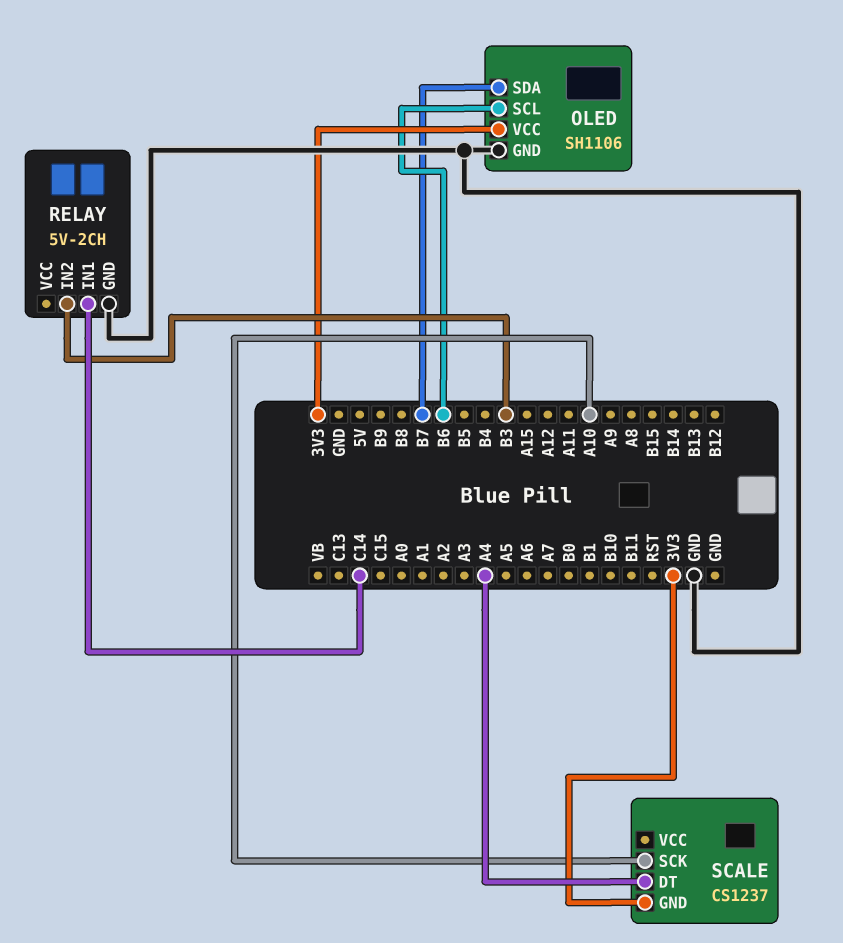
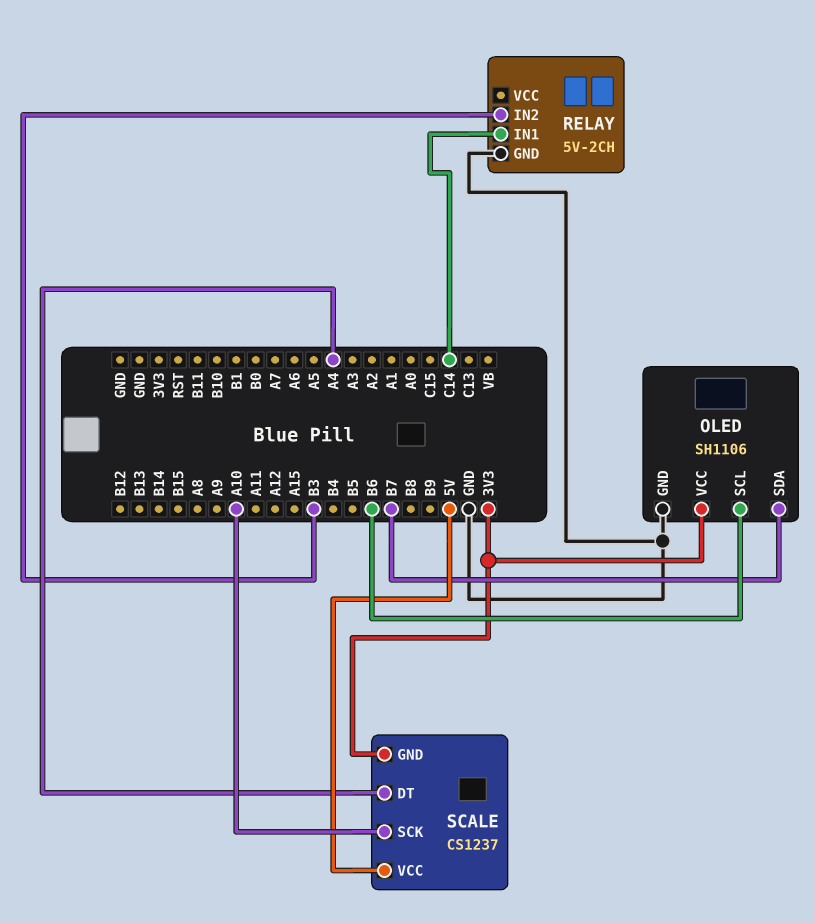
SCALE pin VCC: none -> 5V

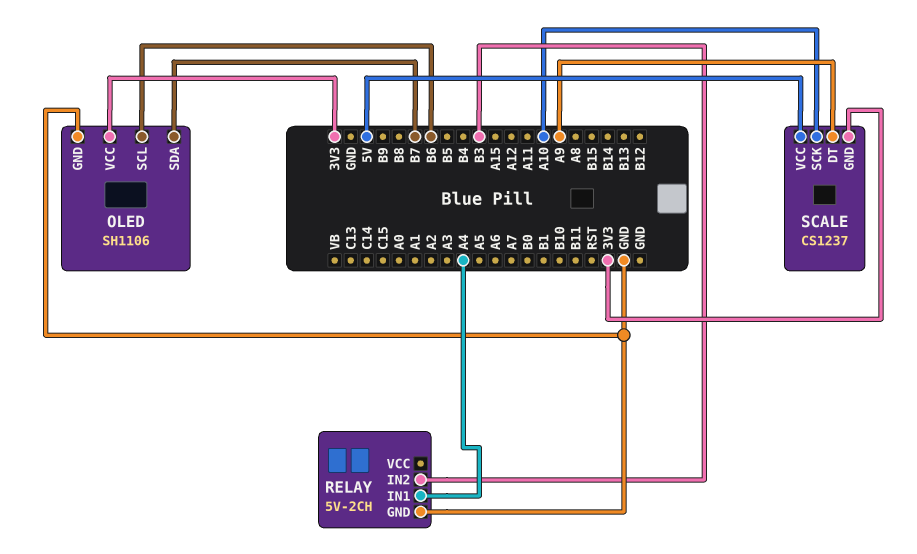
RELAY pin IN1: C14 -> A4
SCALE pin DT: A4 -> A9

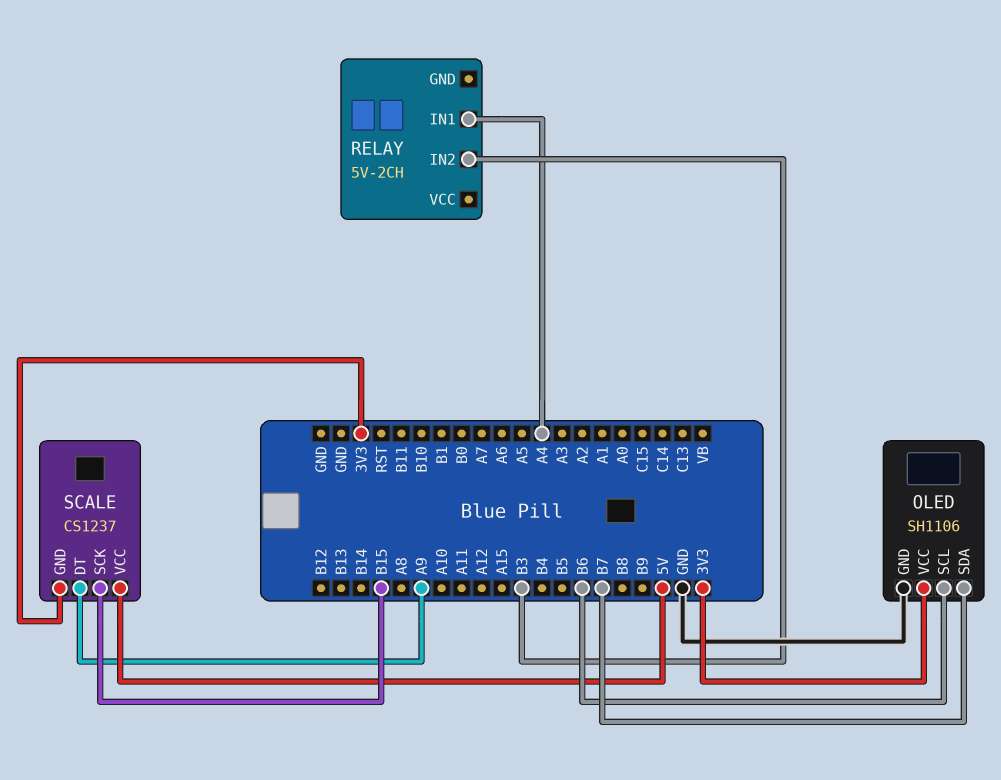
RELAY pin GND: GND -> none
SCALE pin SCK: A10 -> B15

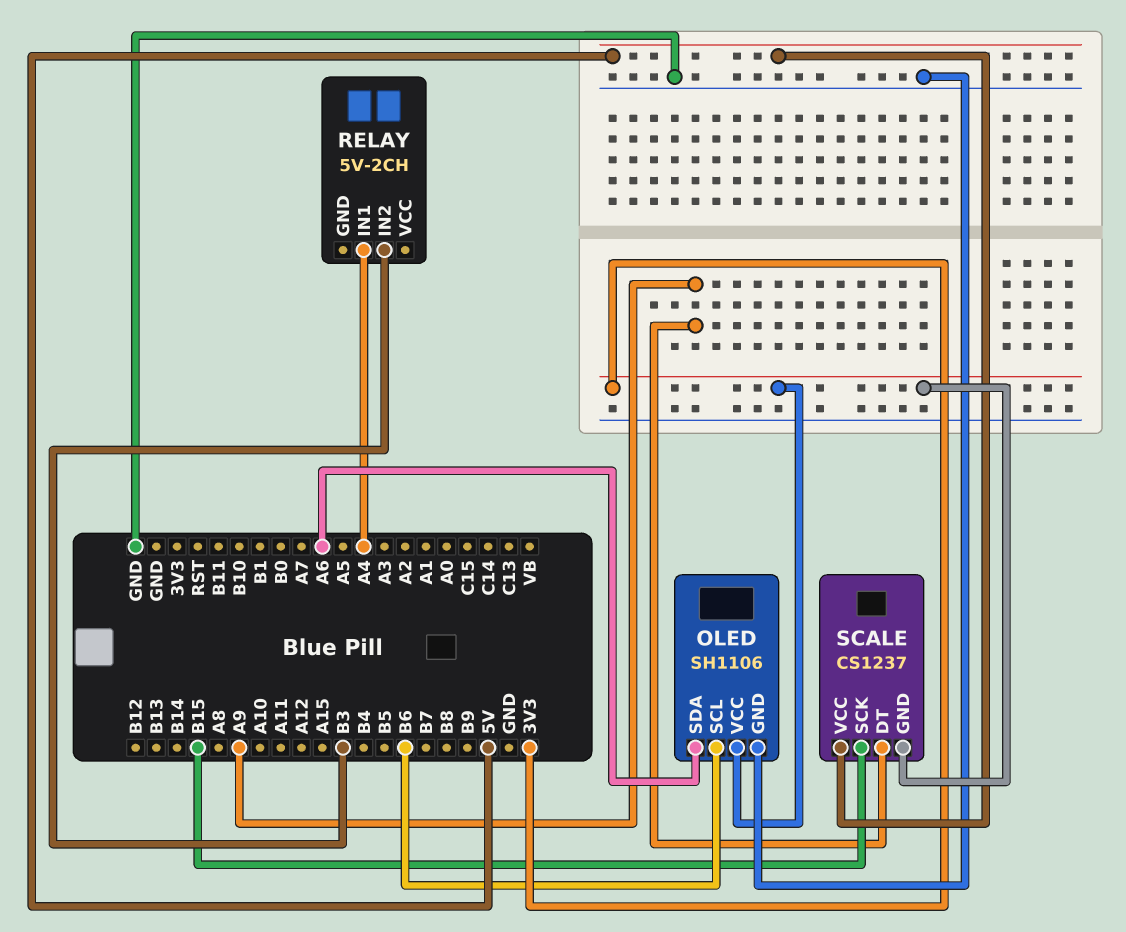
OLED pin SDA: B7 -> A6

